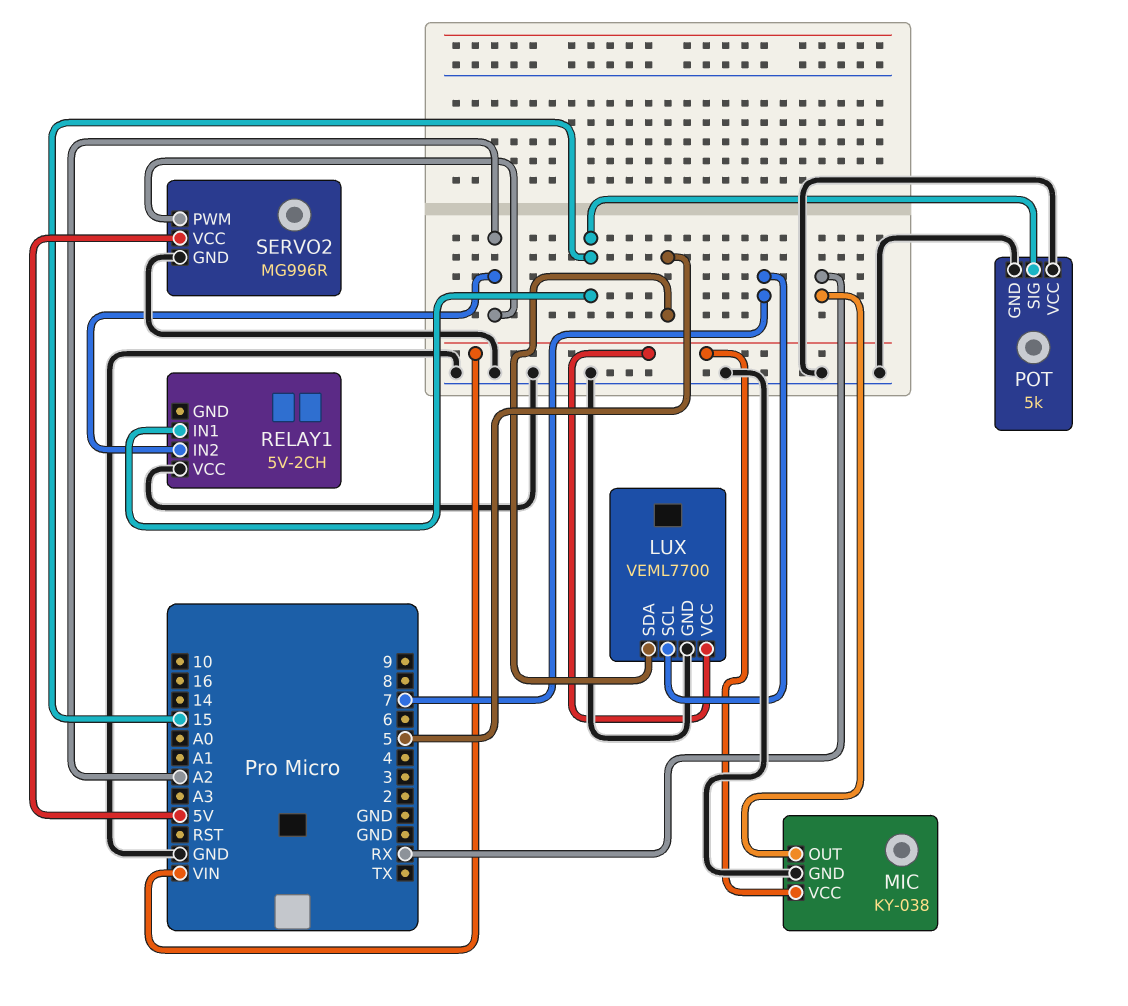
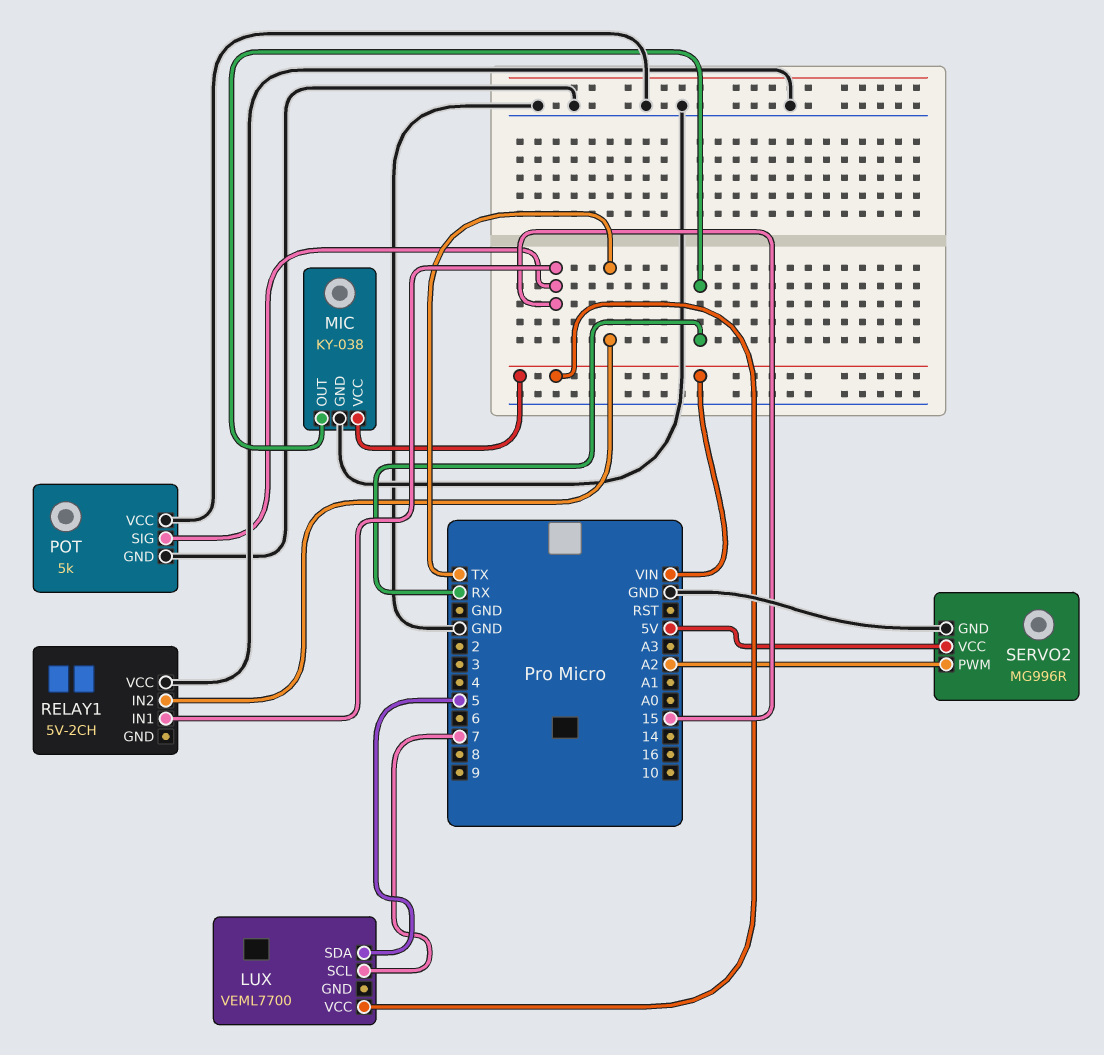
LUX pin GND: GND -> none
RELAY1 pin IN2: A2 -> TX

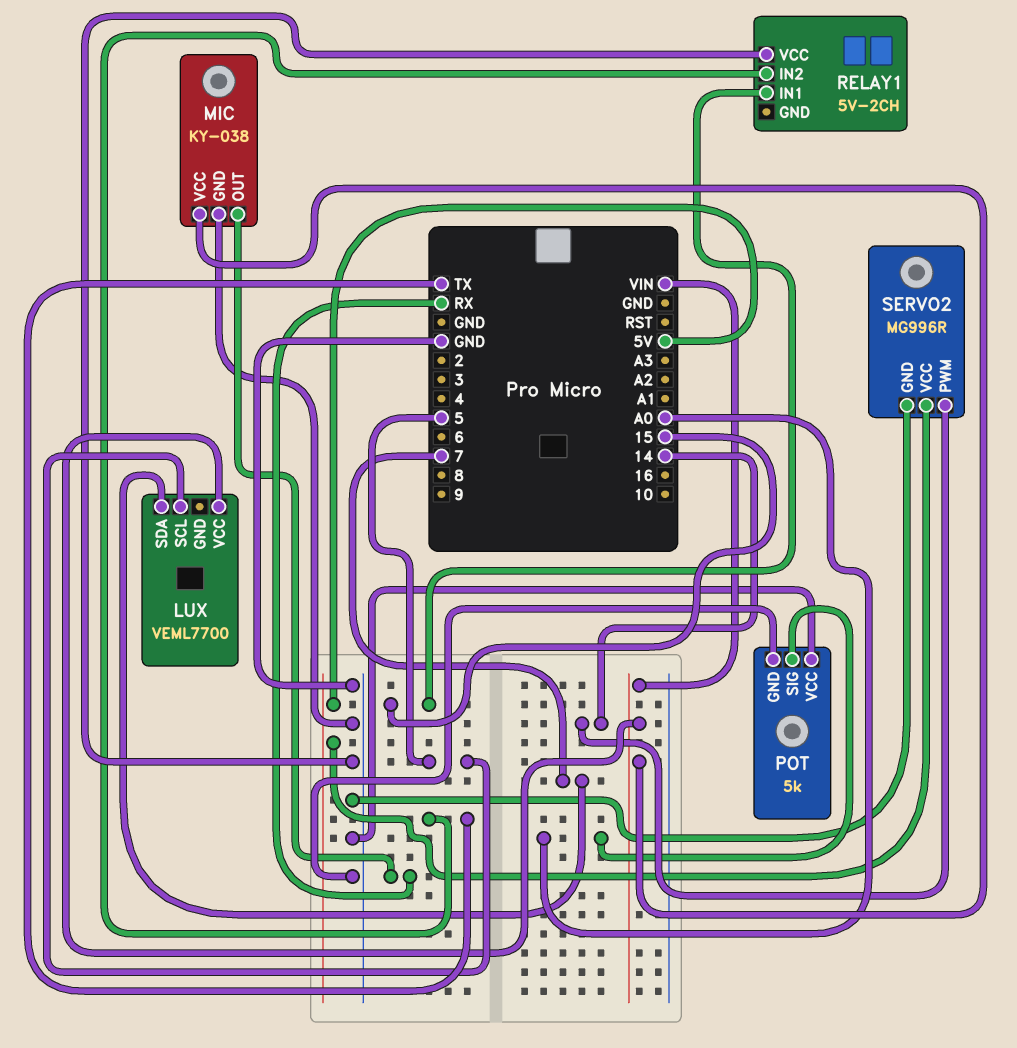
LUX pin SCL: 7 -> 5
LUX pin SDA: 5 -> 7
POT pin SIG: 15 -> A0
SERVO2 pin PWM: A2 -> 14

